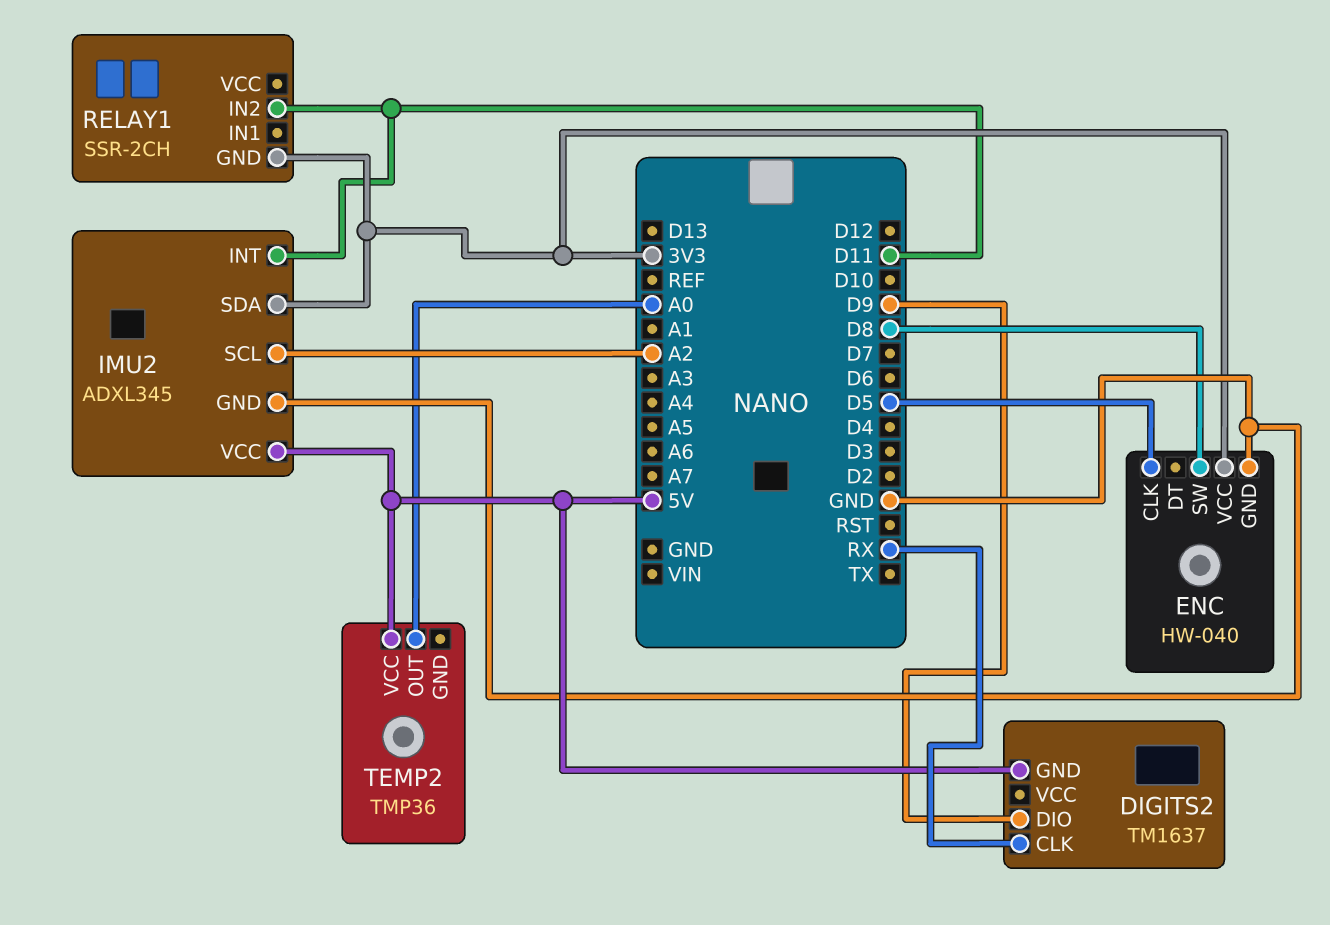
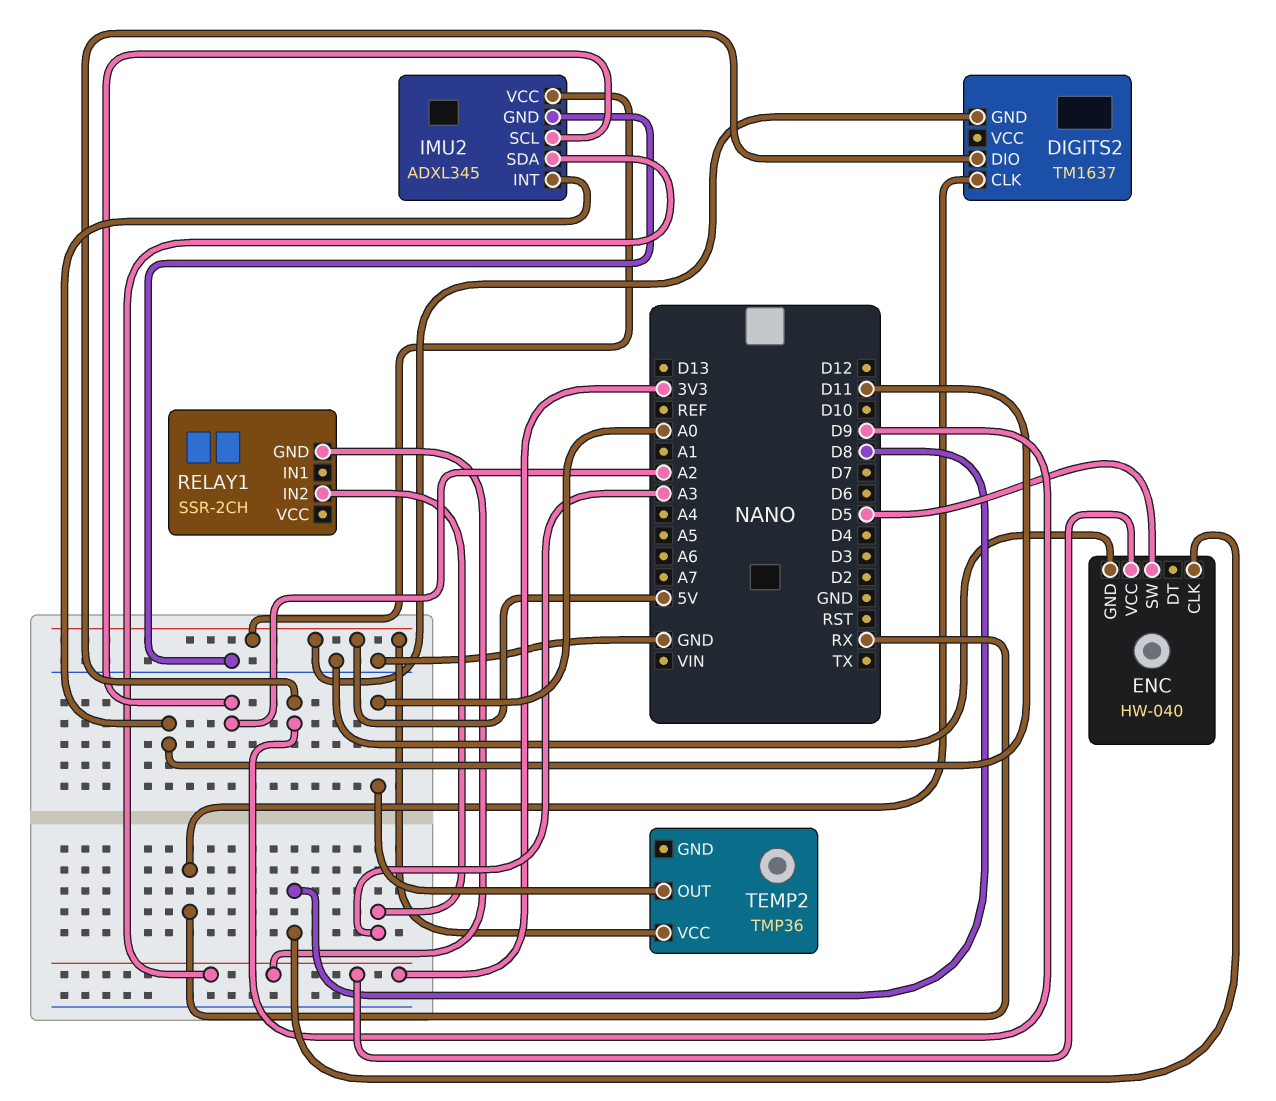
ENC pin CLK: D5 -> D8
ENC pin SW: D8 -> D5
RELAY1 pin IN2: D11 -> A3

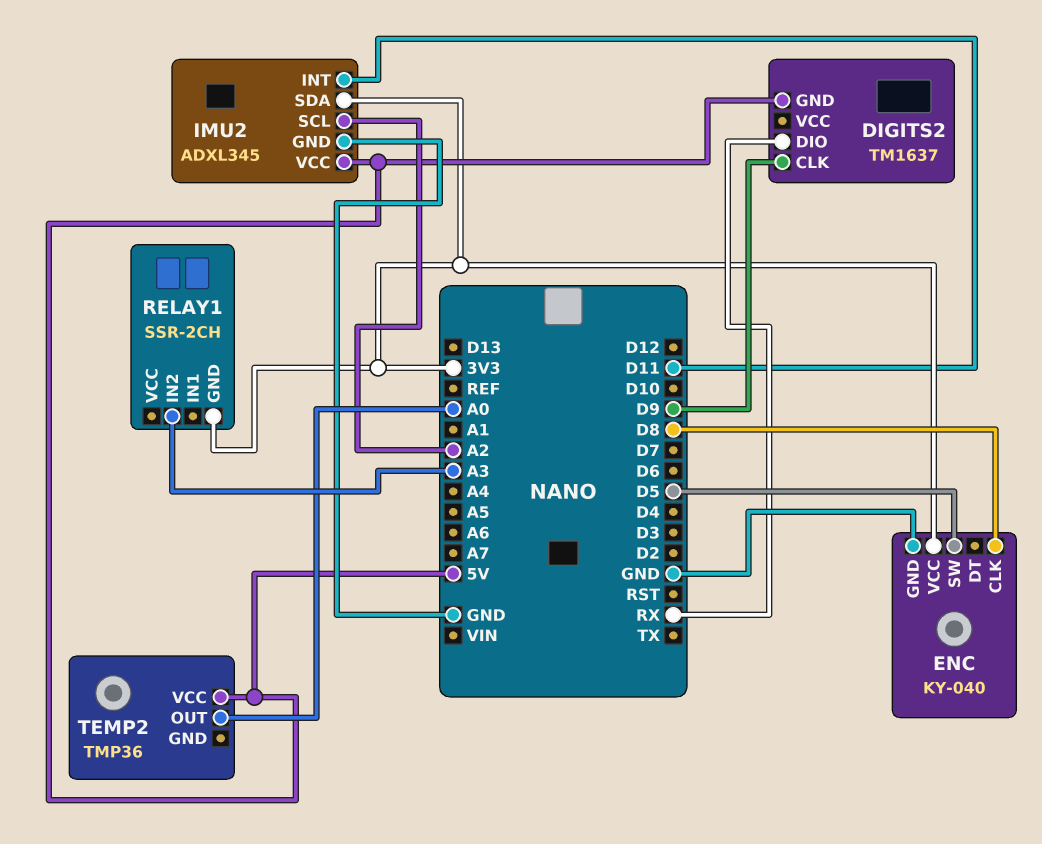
DIGITS2 pin CLK: RX -> D9
DIGITS2 pin DIO: D9 -> RX
ENC: HW-040 -> KY-040

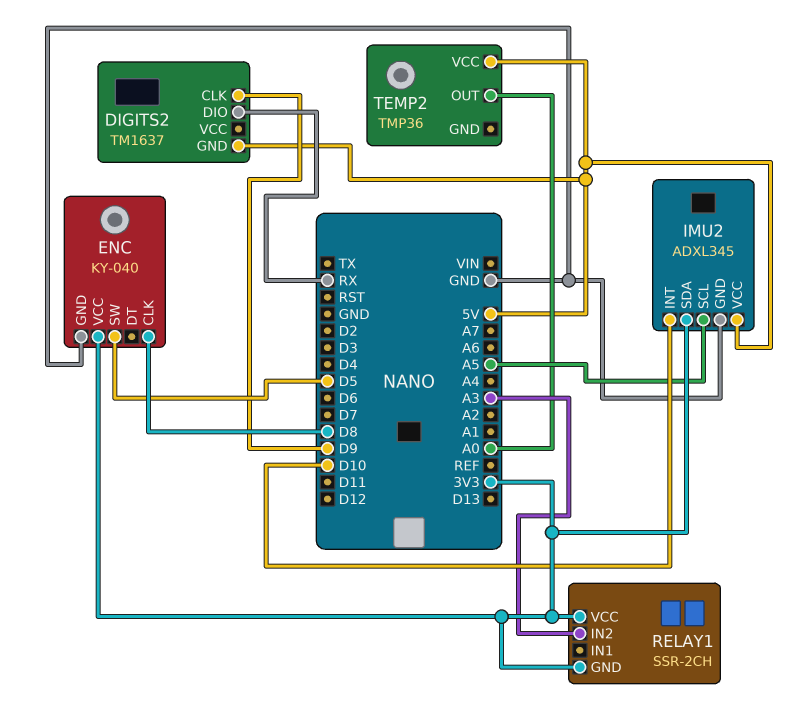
IMU2 pin INT: D11 -> D10
IMU2 pin SCL: A2 -> A5
RELAY1 pin VCC: none -> 3V3

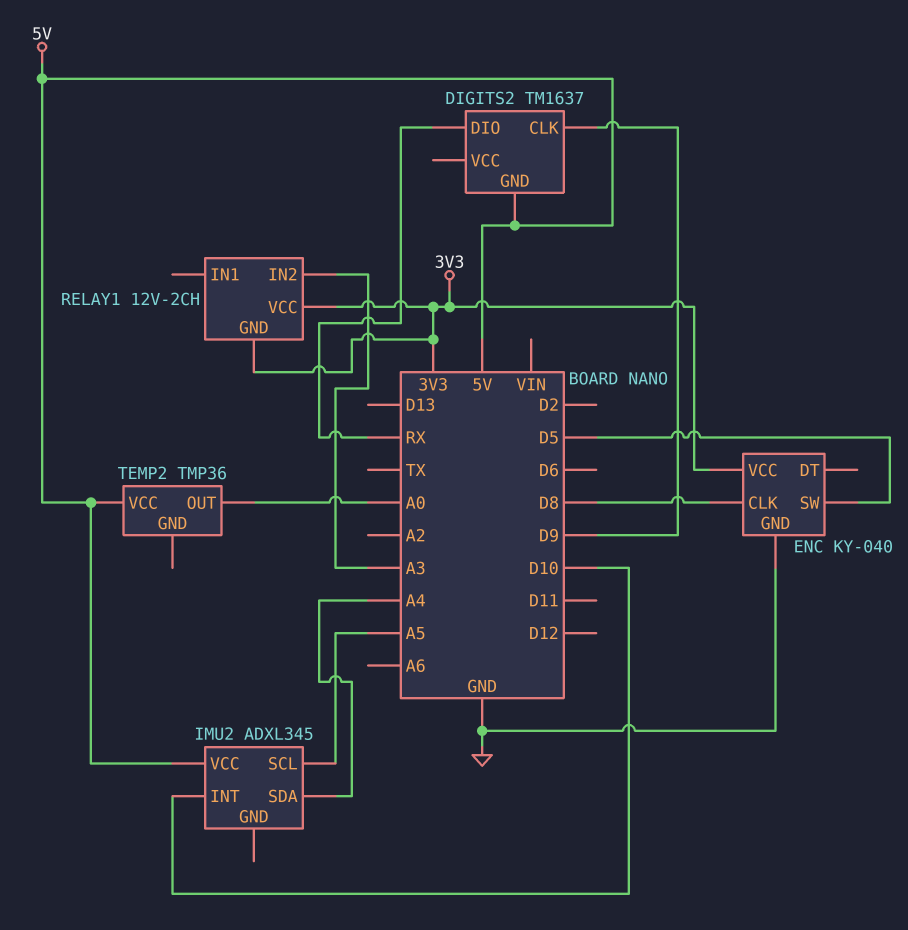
IMU2 pin GND: GND -> none
IMU2 pin SDA: 3V3 -> A4
RELAY1: SSR-2CH -> 12V-2CH

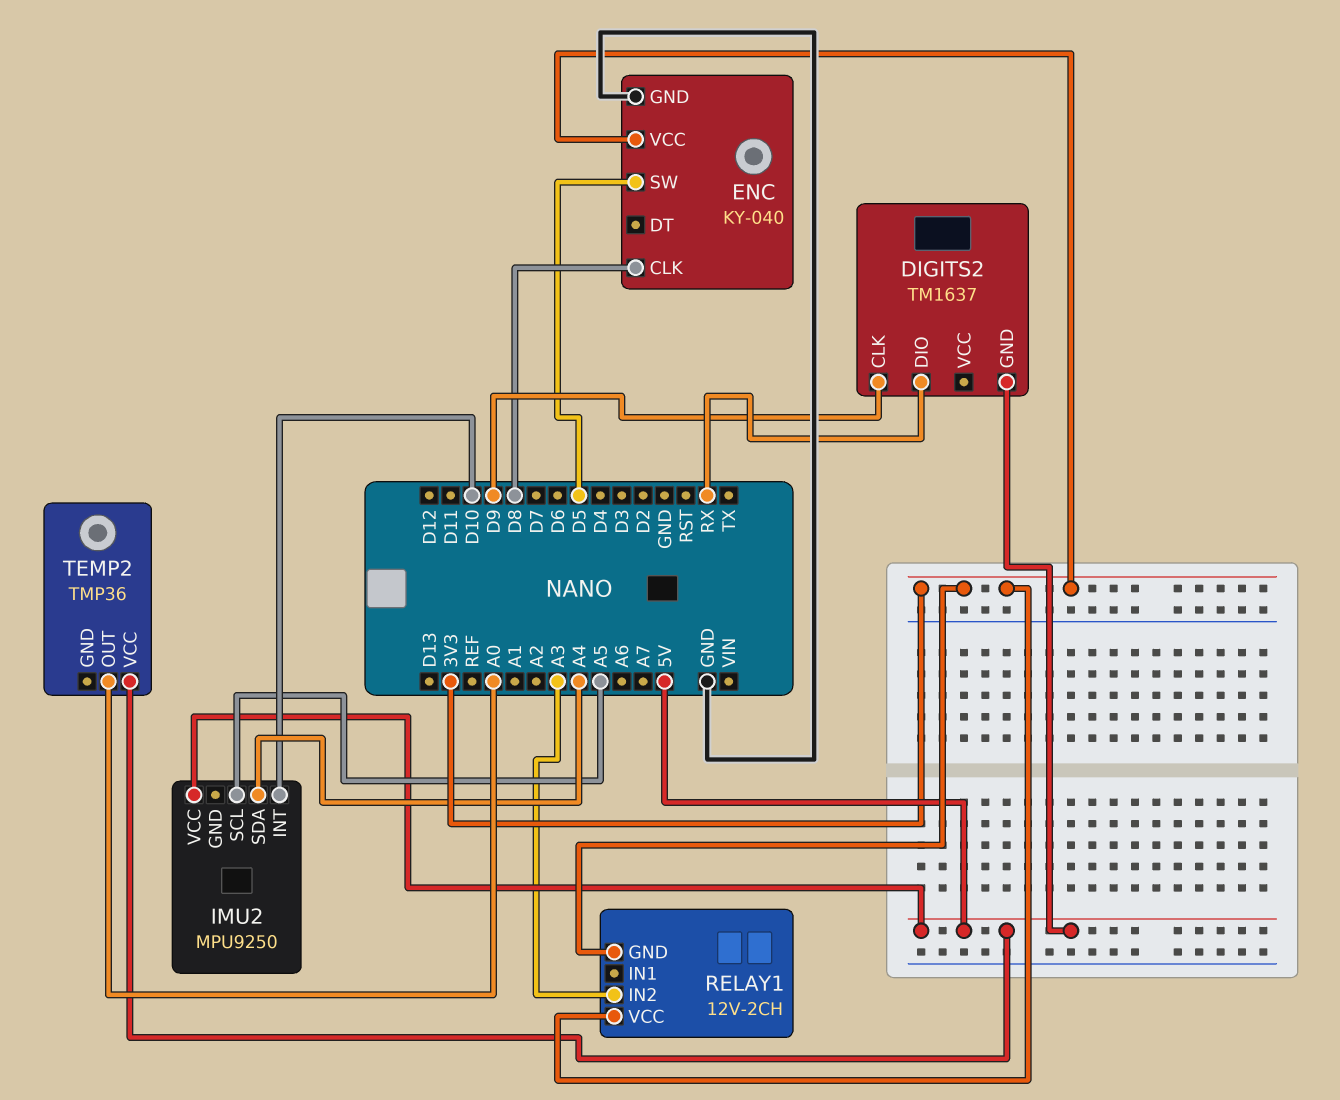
IMU2: ADXL345 -> MPU9250

